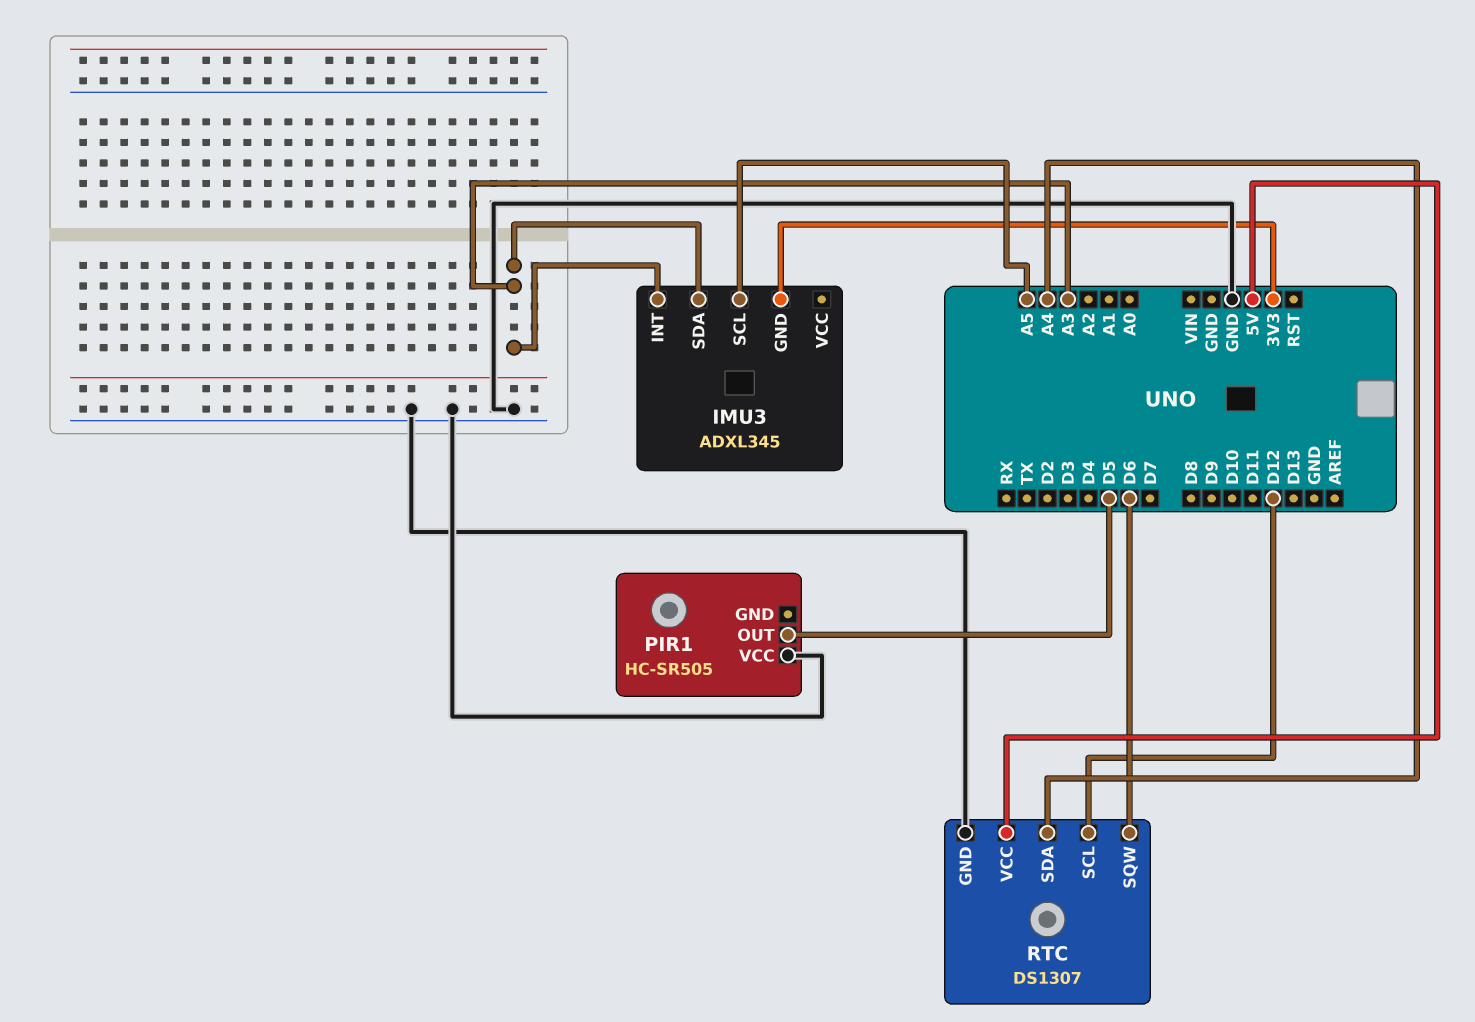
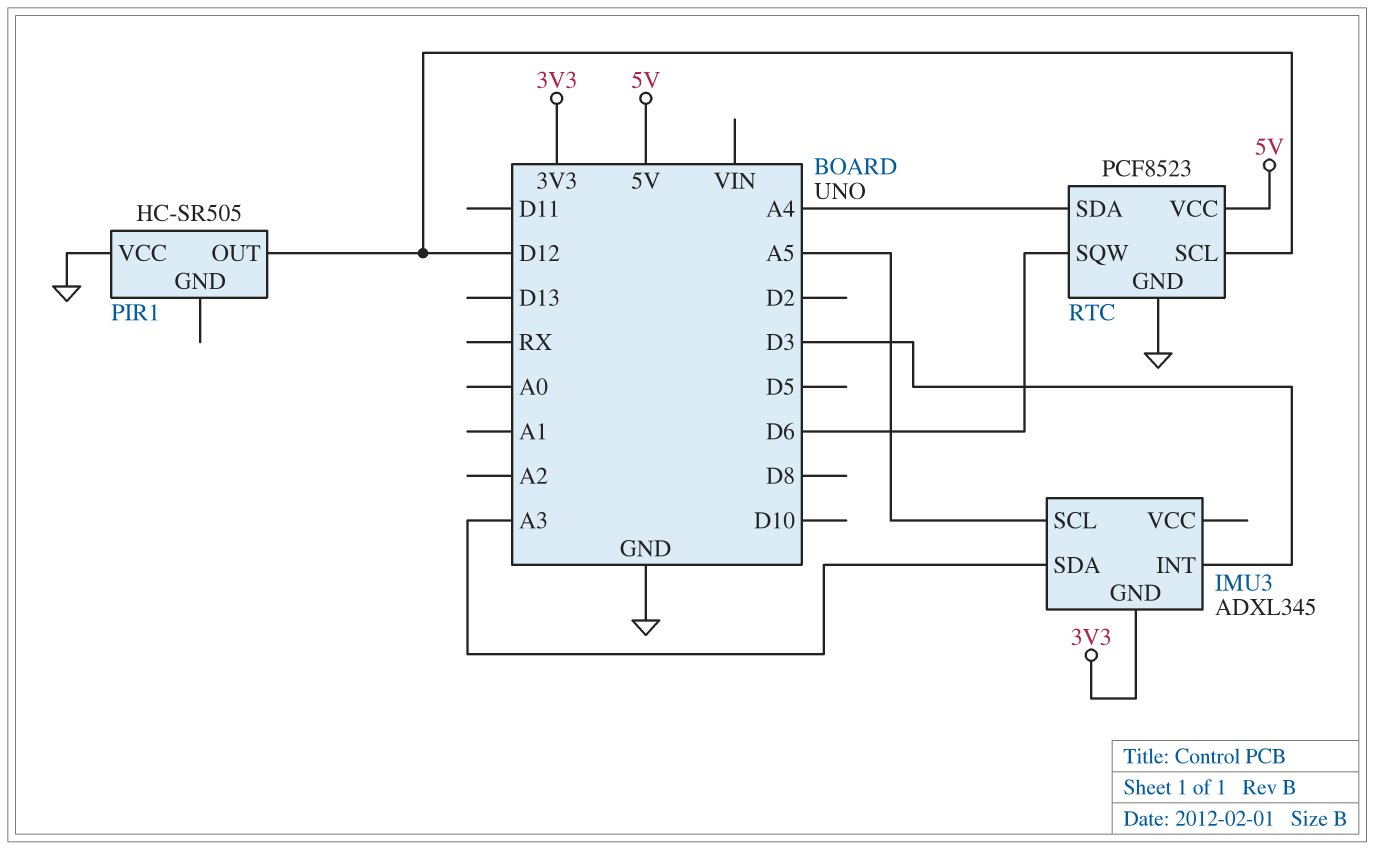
IMU3 pin INT: A3 -> D3
PIR1 pin OUT: D5 -> D12
RTC: DS1307 -> PCF8523

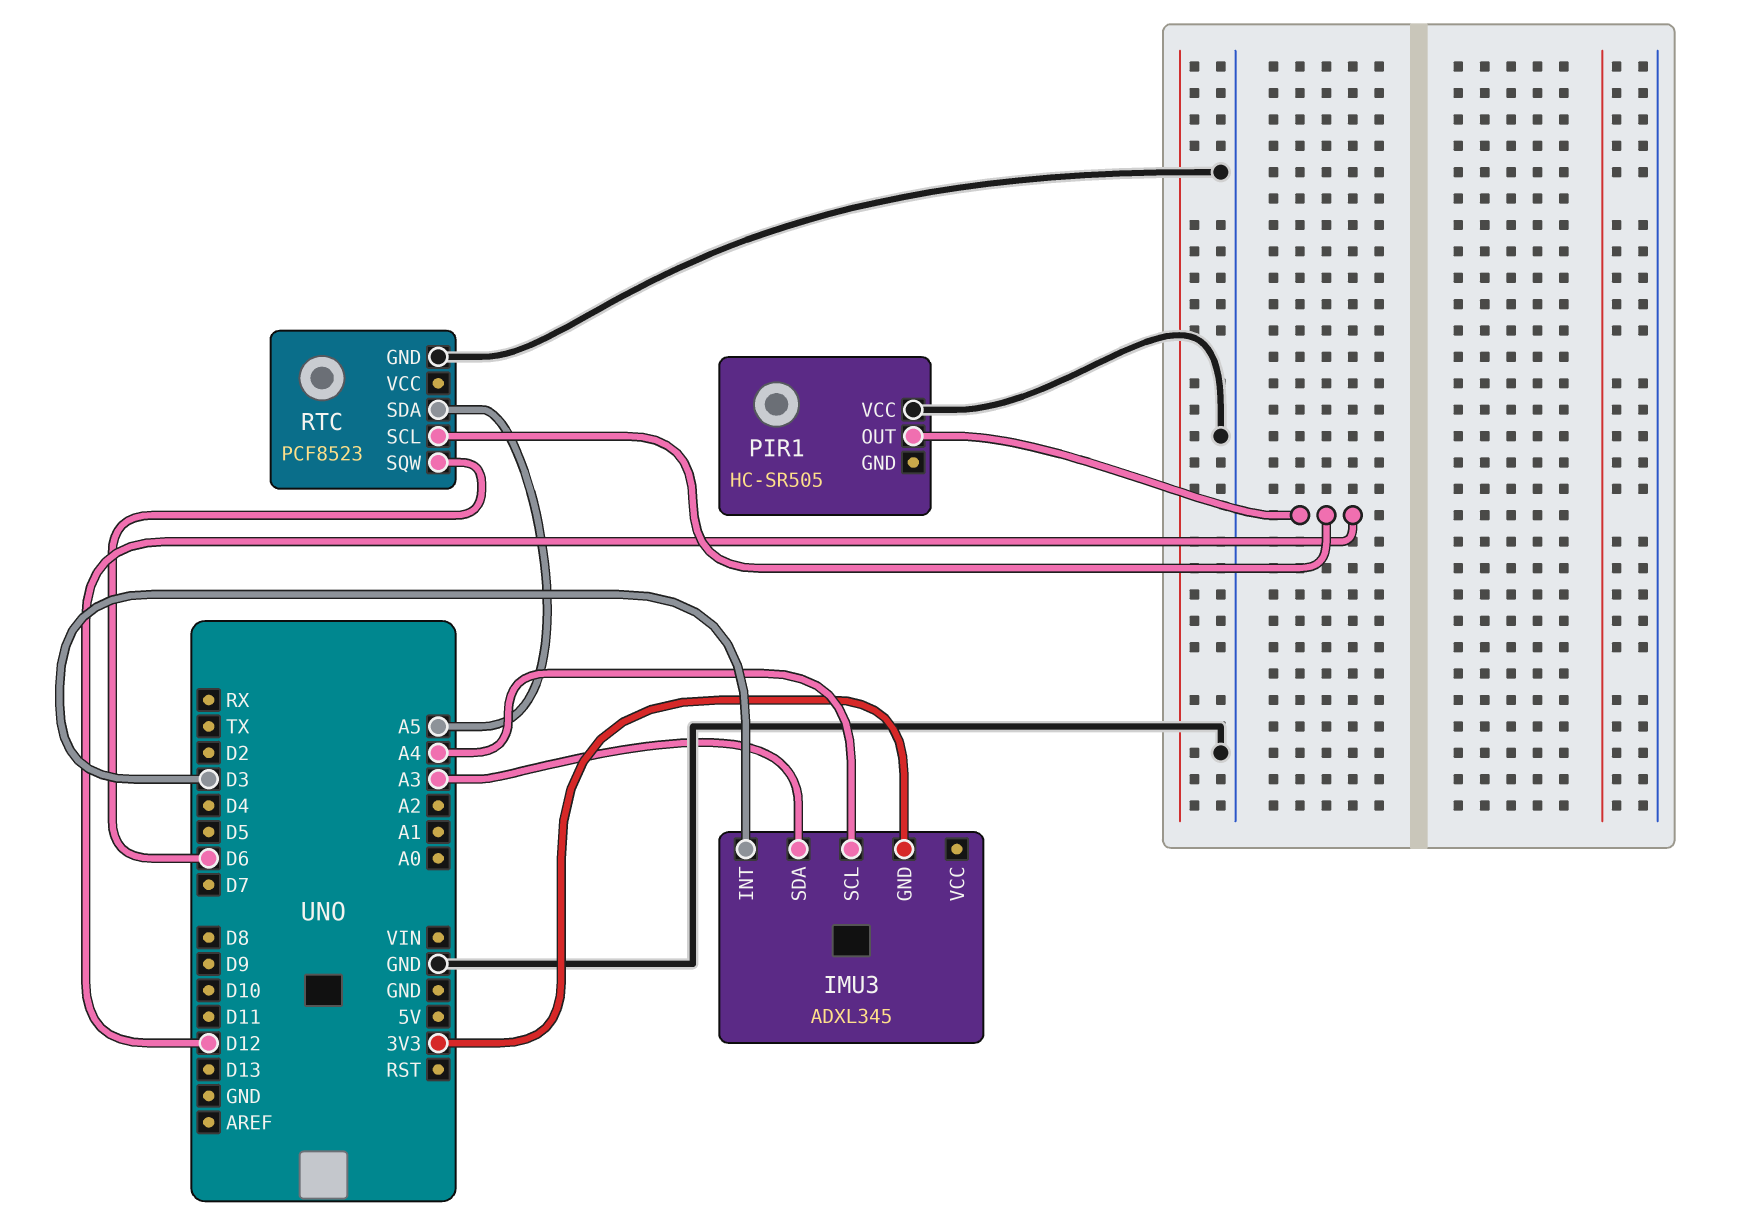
IMU3 pin SCL: A5 -> A4
RTC pin SDA: A4 -> A5
RTC pin VCC: 5V -> none

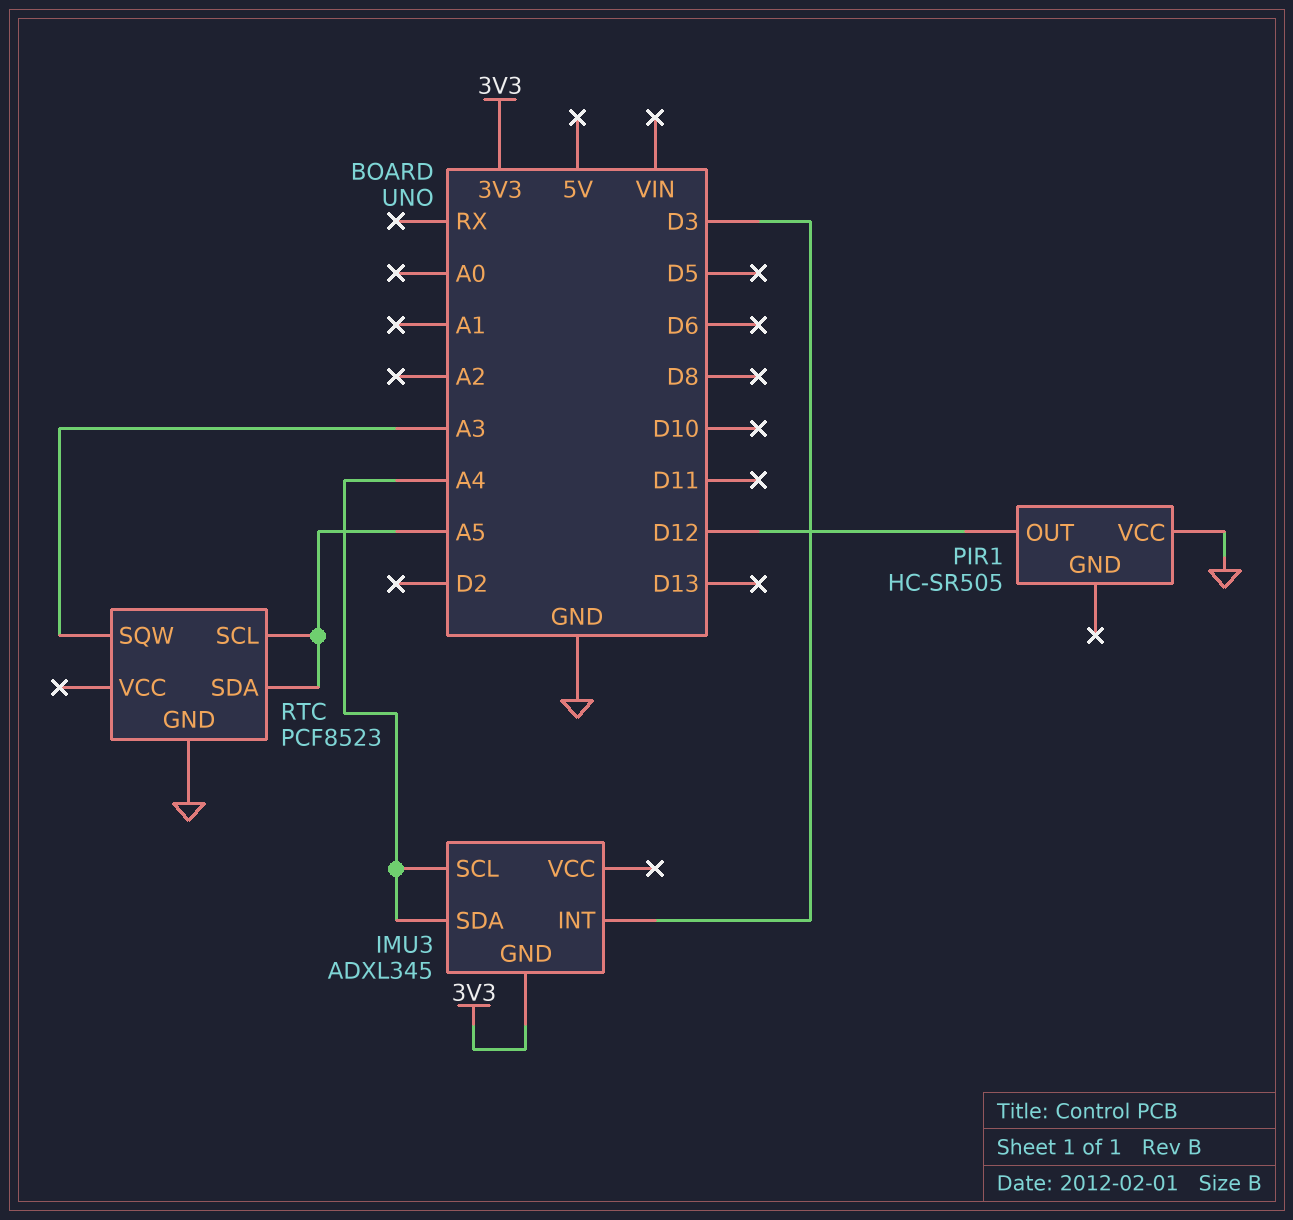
IMU3 pin SDA: A3 -> A4
RTC pin SCL: D12 -> A5
RTC pin SQW: D6 -> A3

